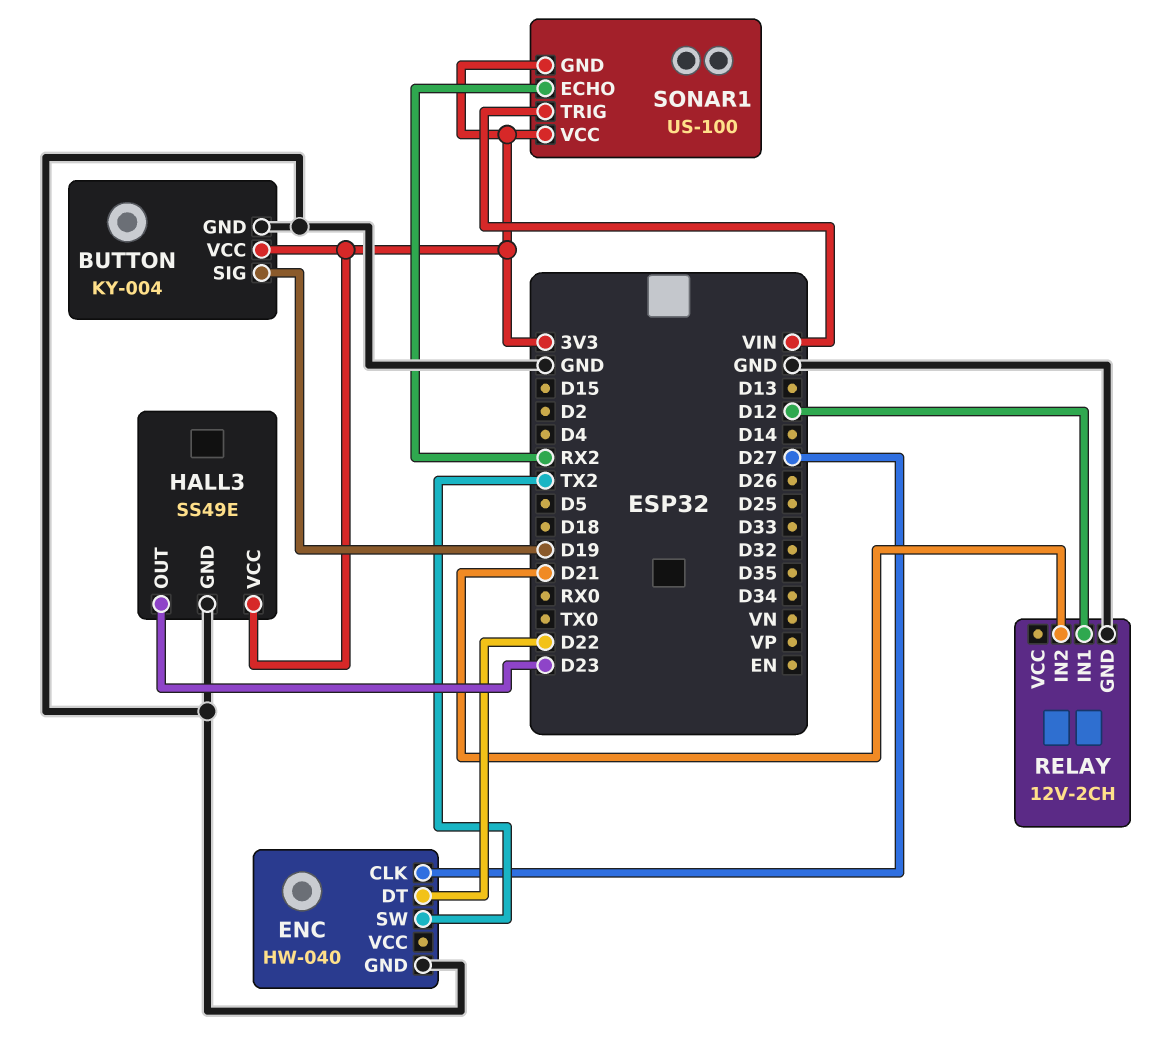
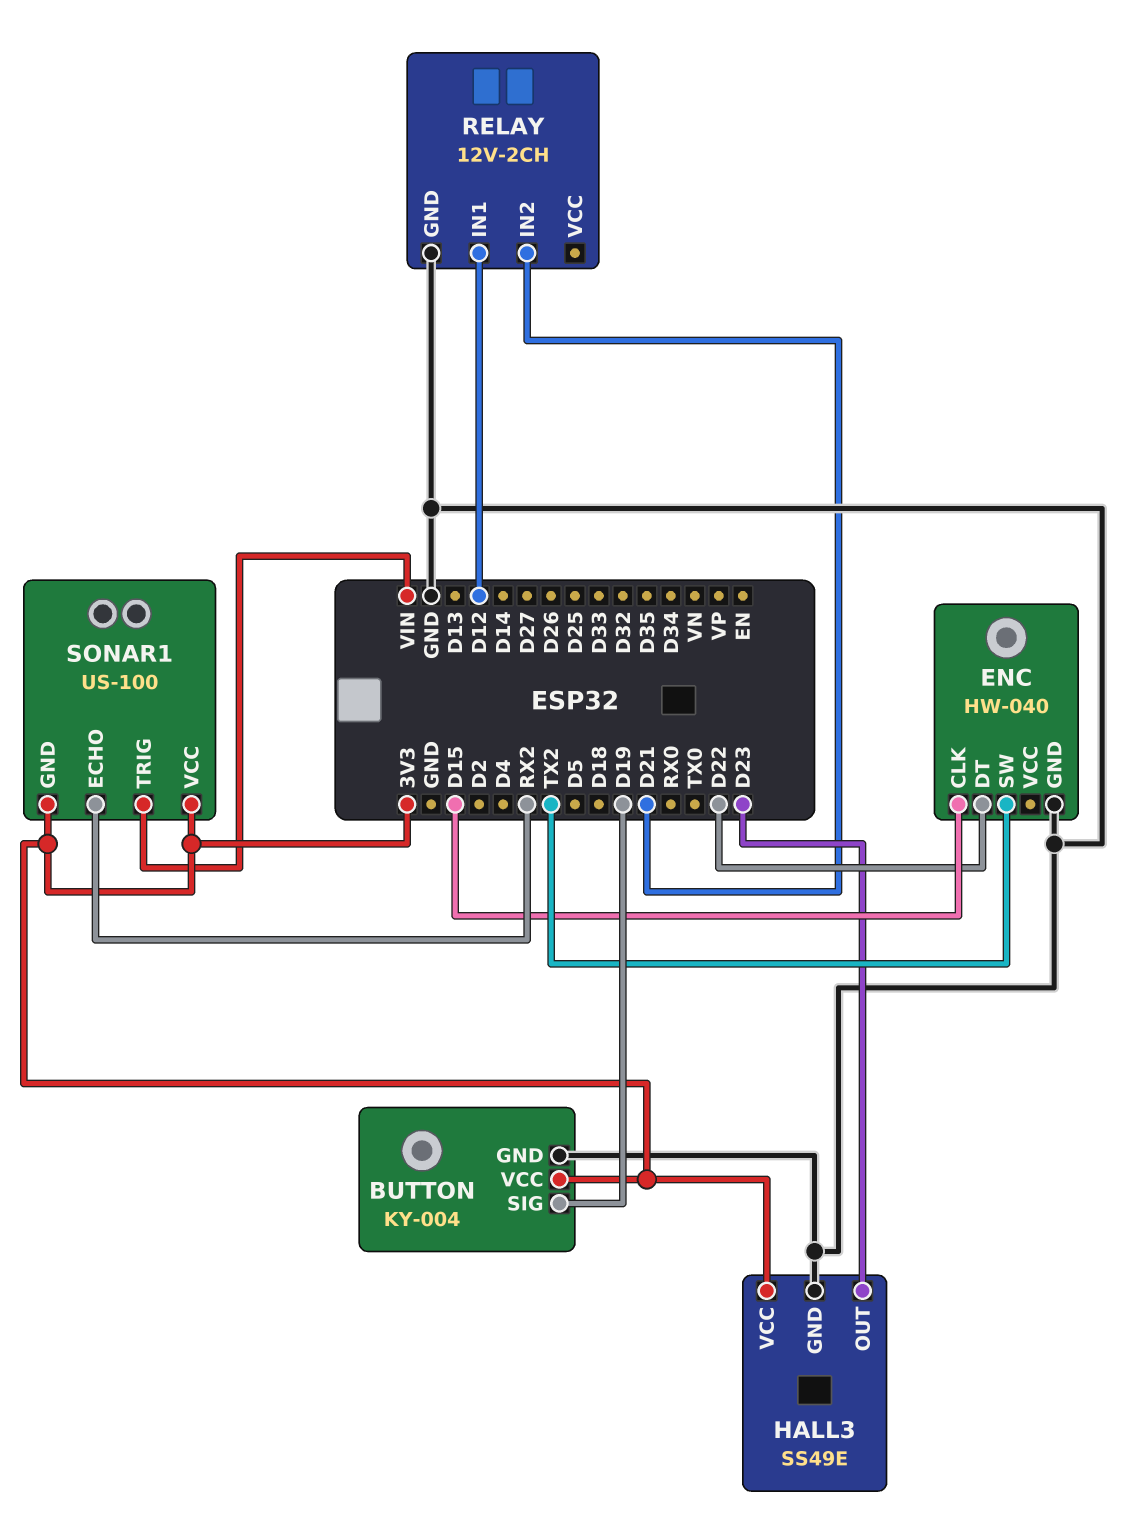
ENC pin CLK: D27 -> D15

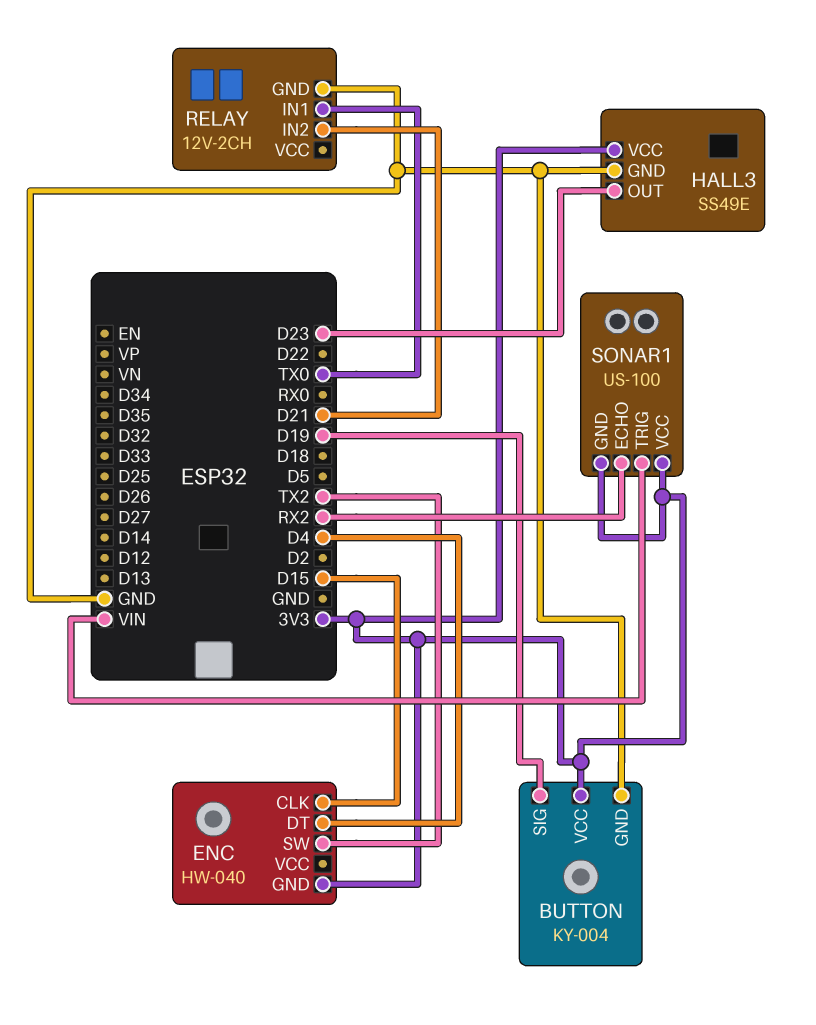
ENC pin DT: D22 -> D4
ENC pin GND: GND -> 3V3
RELAY pin IN1: D12 -> TX0

